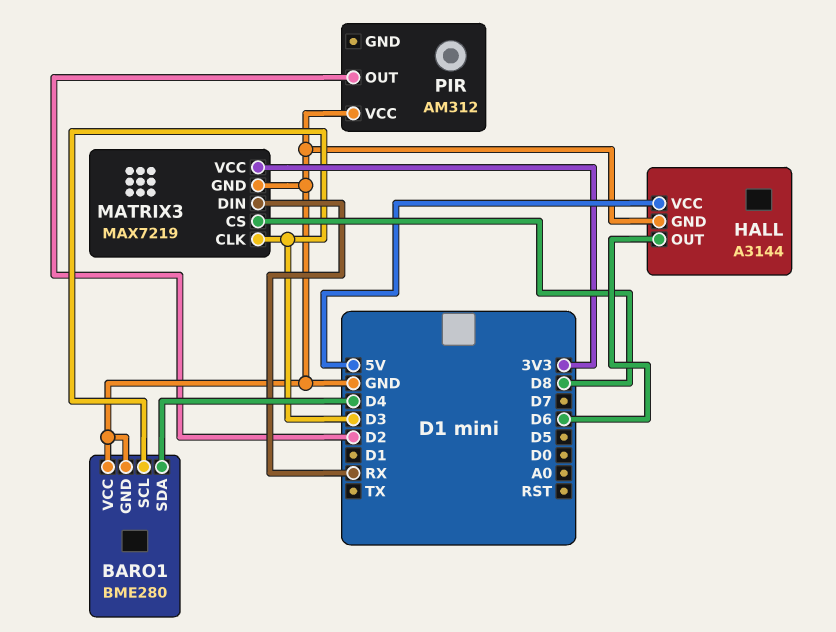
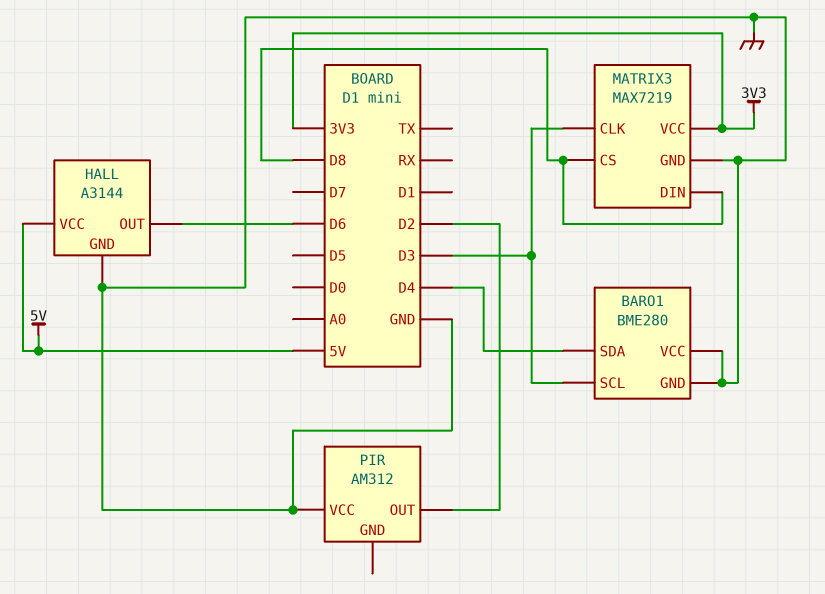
MATRIX3 pin DIN: RX -> D8

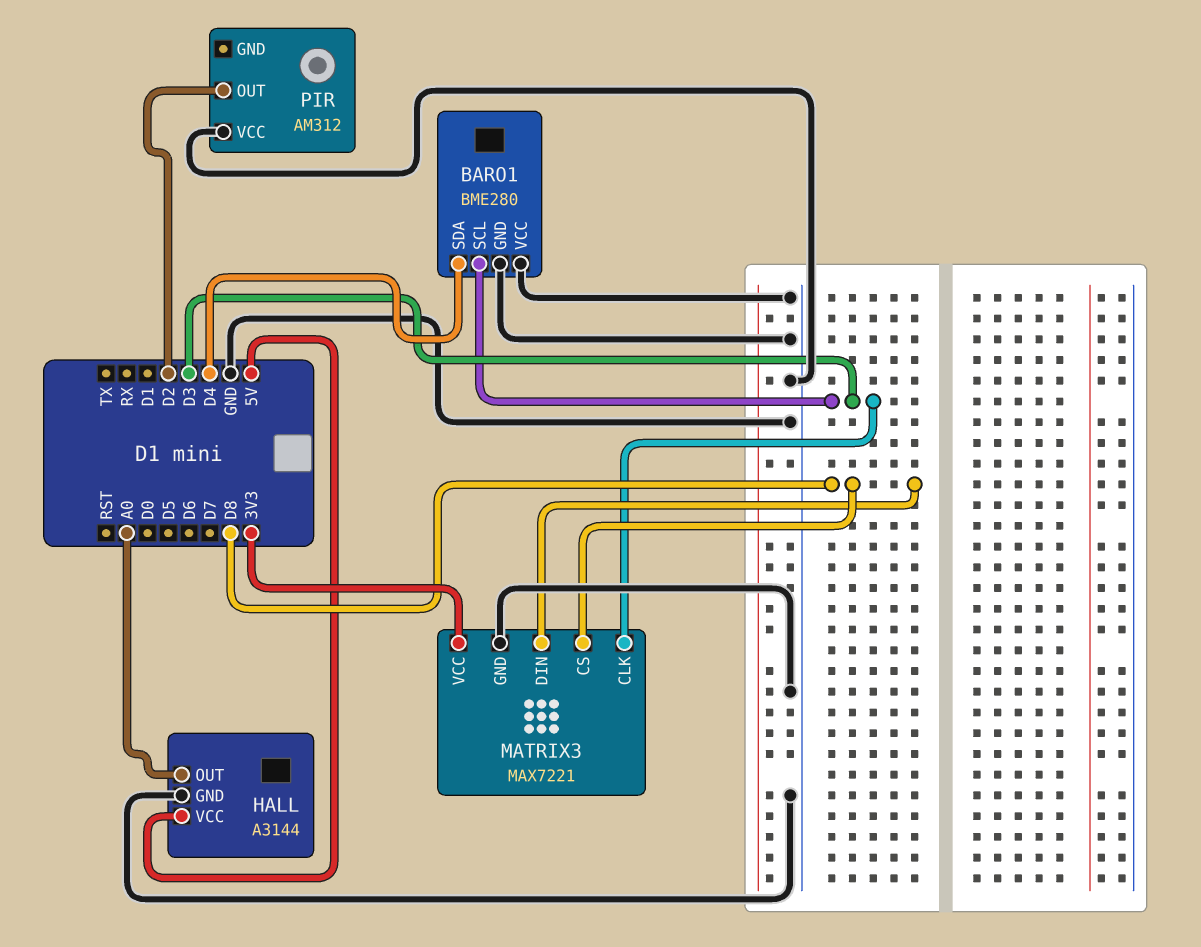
HALL pin OUT: D6 -> A0
MATRIX3: MAX7219 -> MAX7221

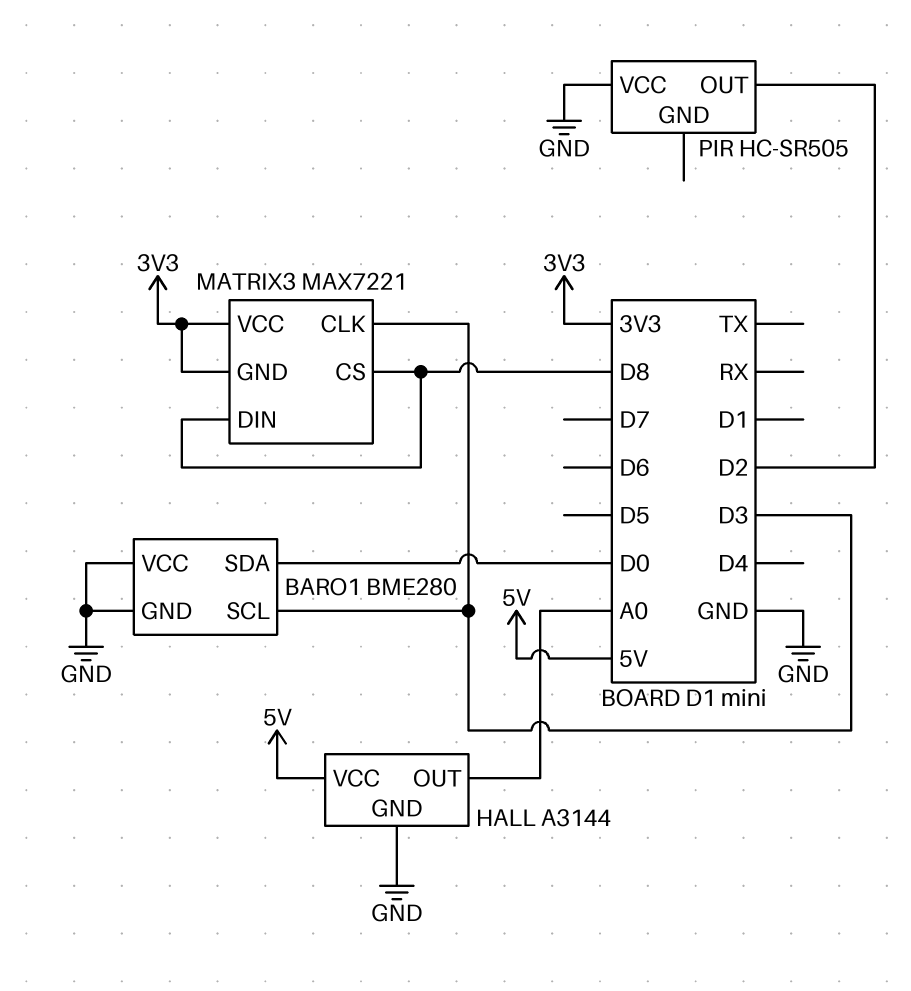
BARO1 pin SDA: D4 -> D0
MATRIX3 pin GND: GND -> 3V3
PIR: AM312 -> HC-SR505

